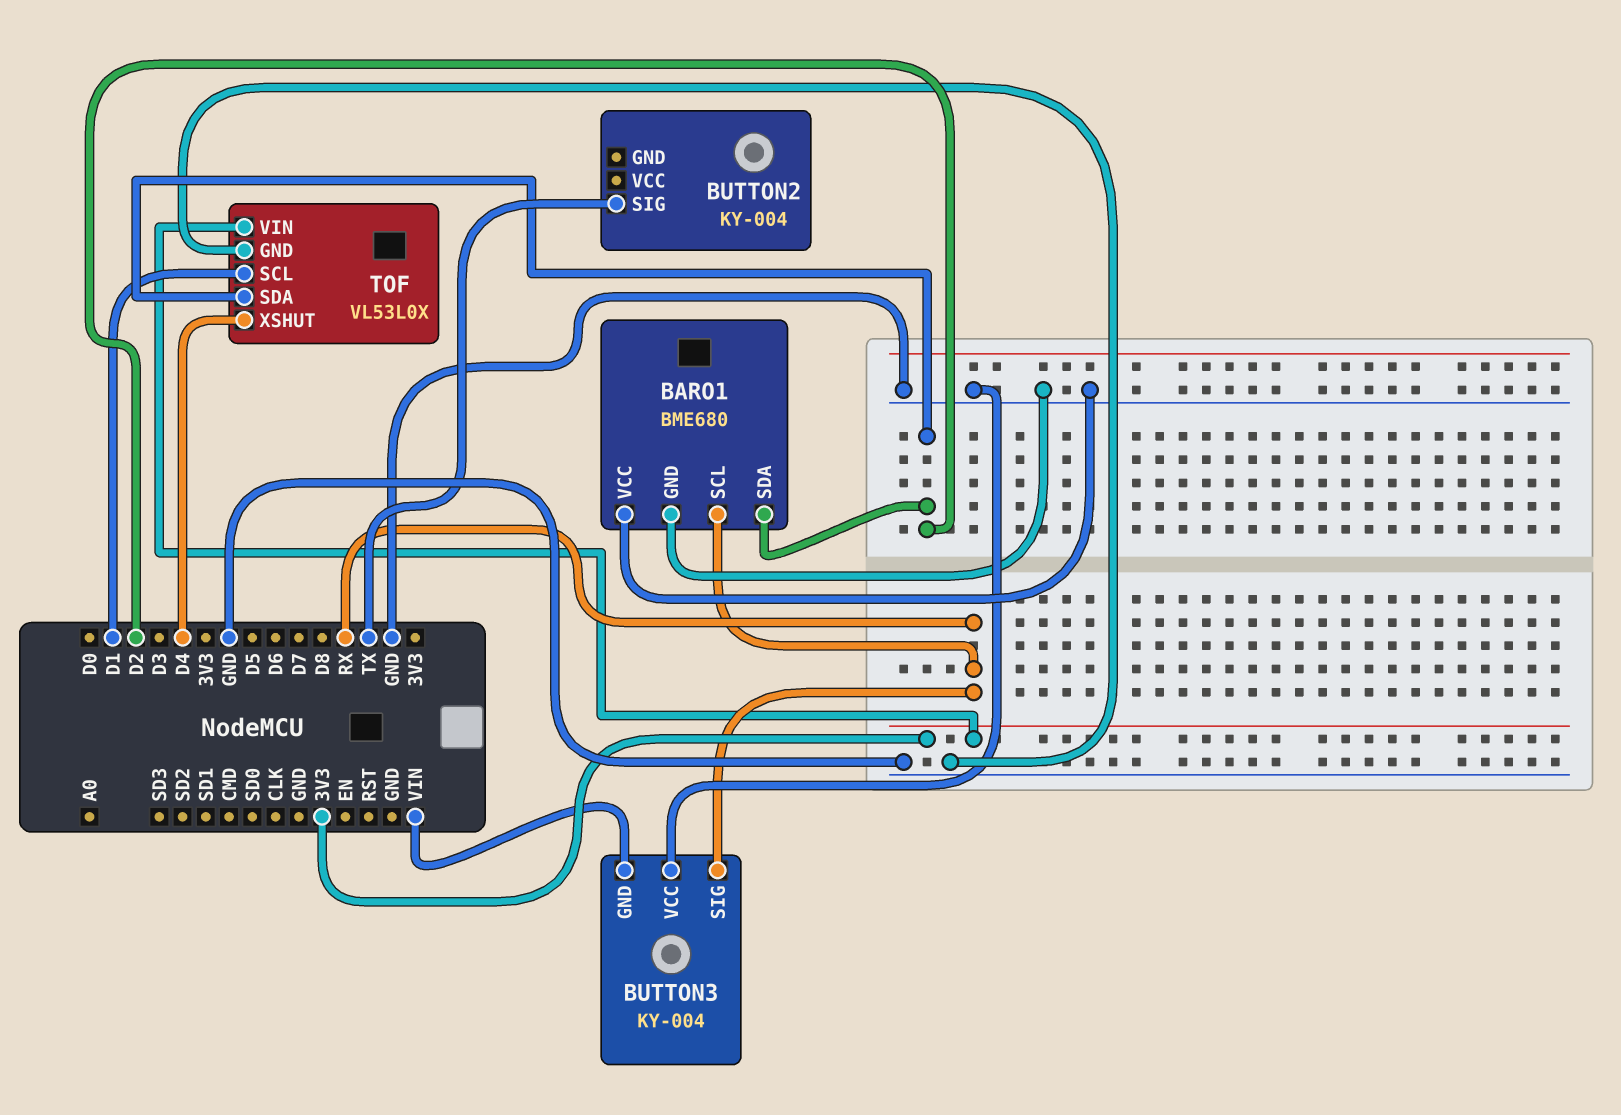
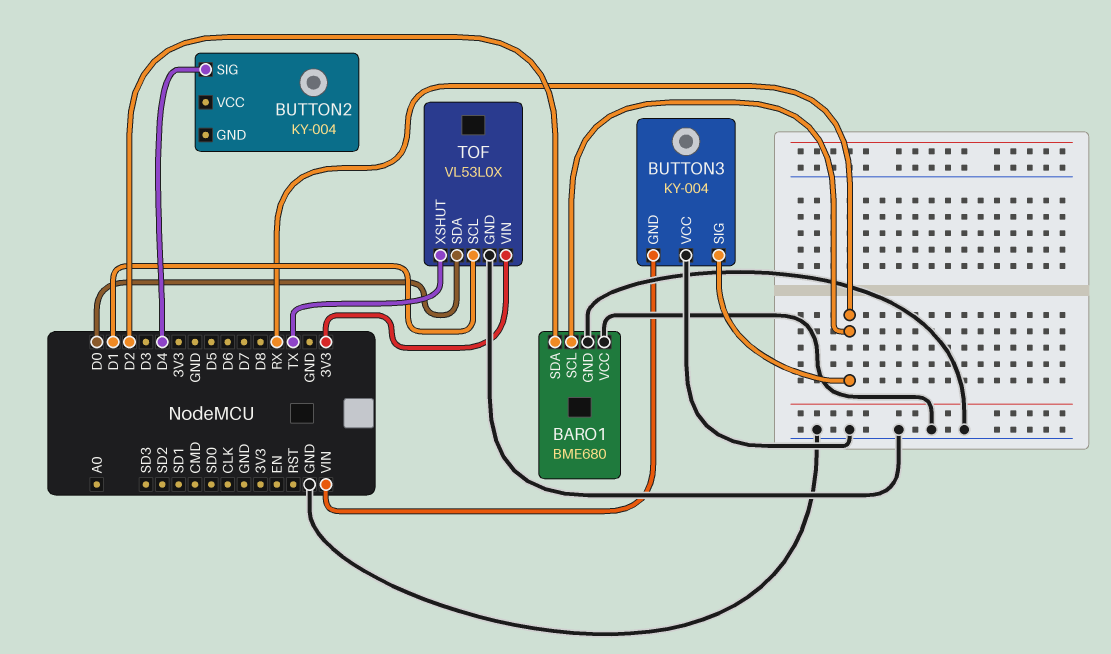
BUTTON2 pin SIG: TX -> D4
TOF pin SDA: D2 -> D0
TOF pin XSHUT: D4 -> TX

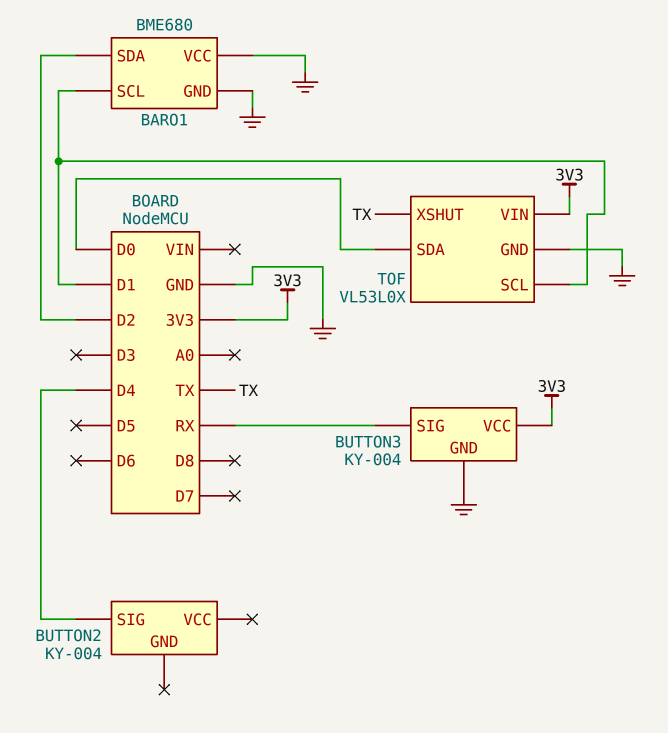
BARO1 pin SCL: RX -> D1
BUTTON3 pin GND: VIN -> GND
BUTTON3 pin VCC: GND -> 3V3

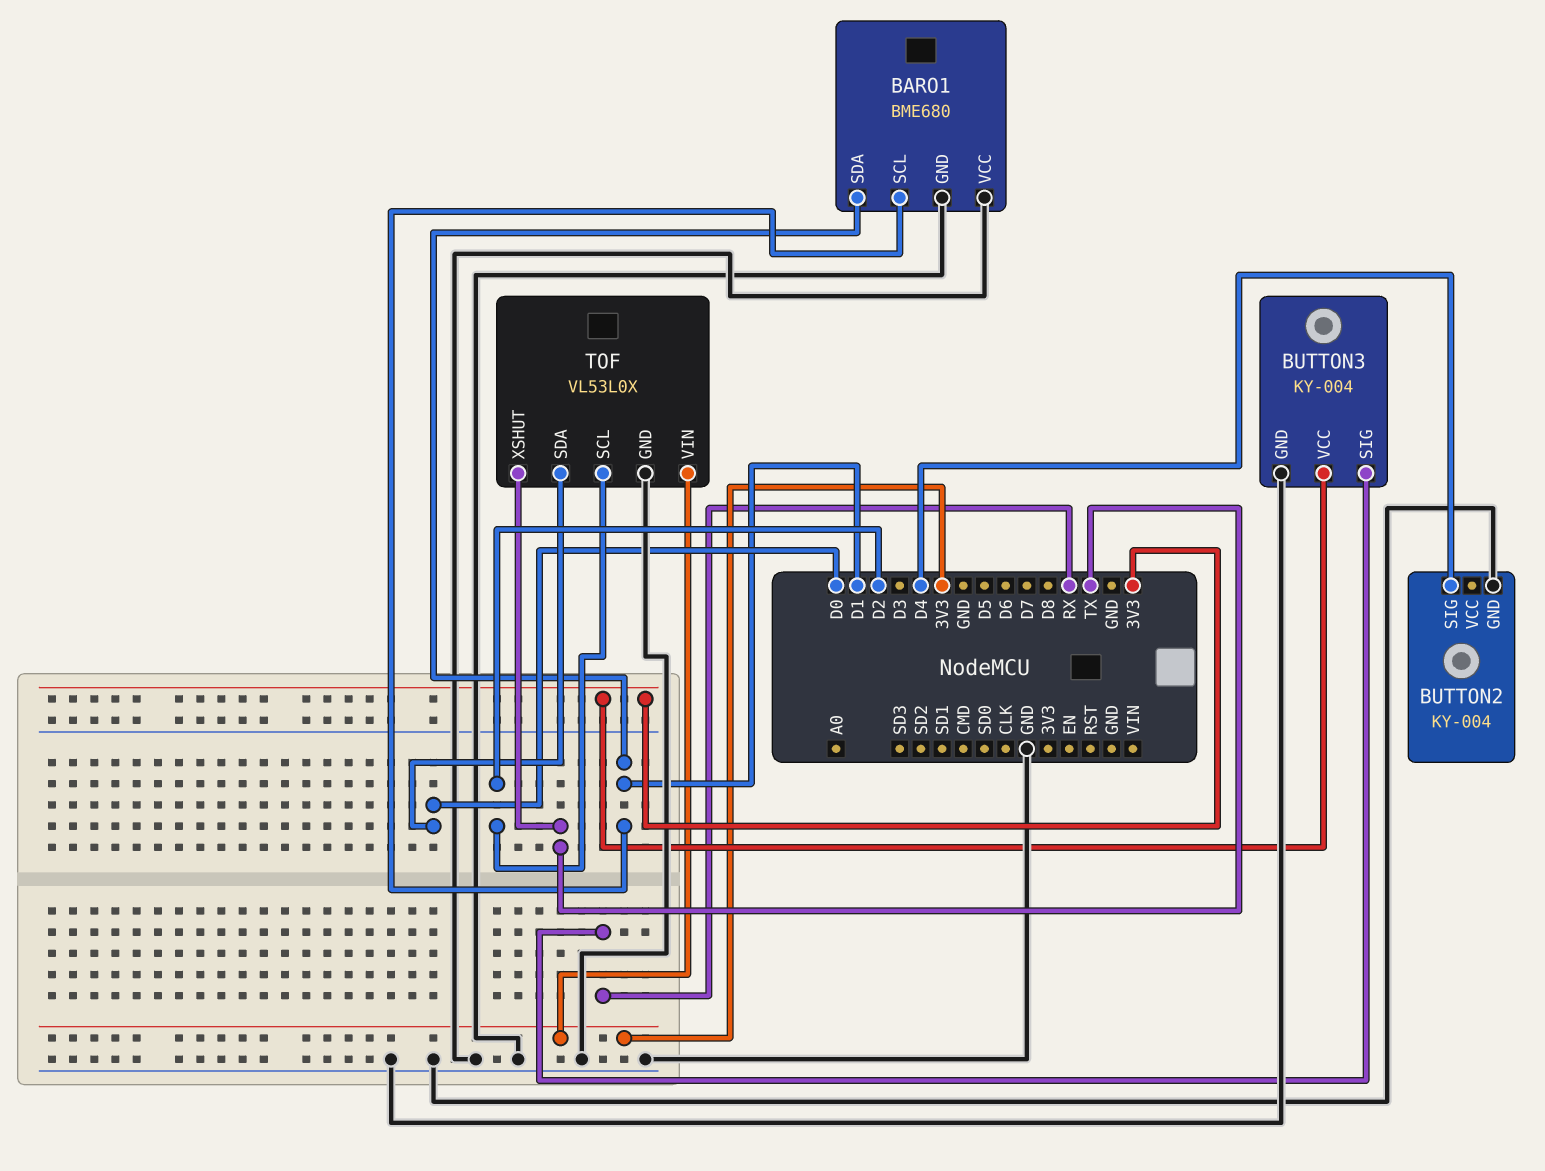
BARO1 pin SDA: D2 -> D1
BUTTON2 pin GND: none -> GND
TOF pin SCL: D1 -> D2

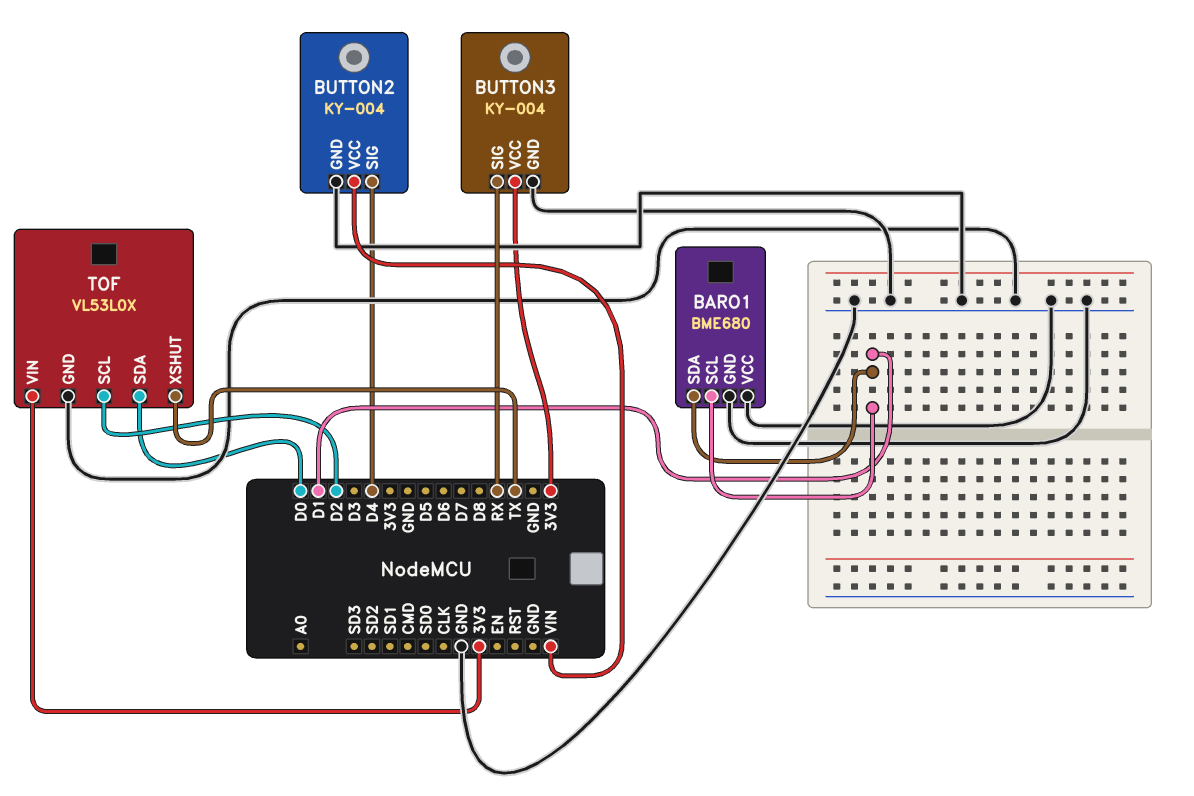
BUTTON2 pin VCC: none -> VIN

